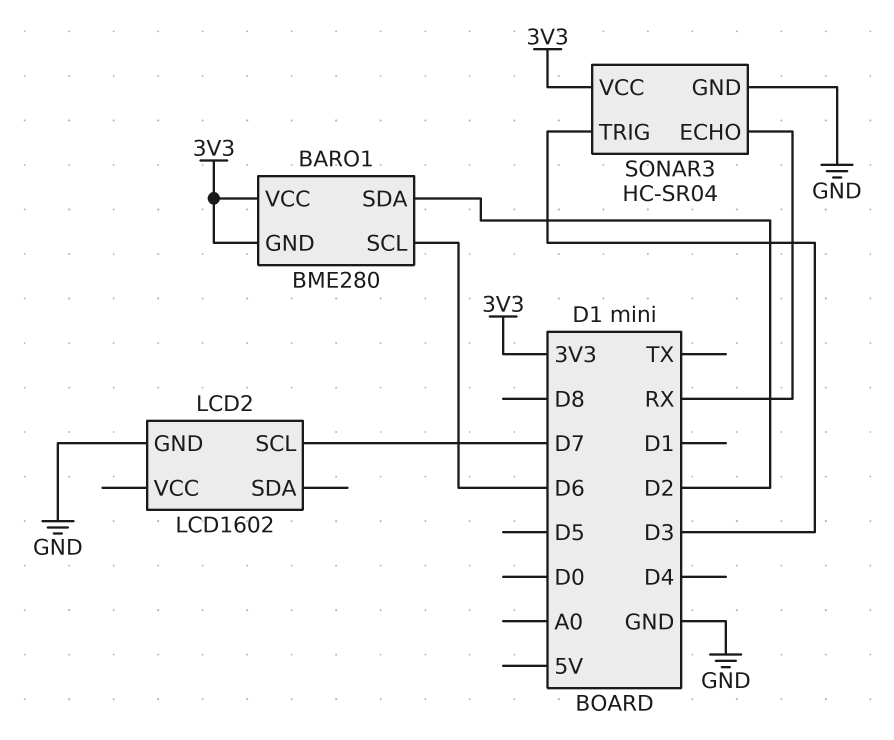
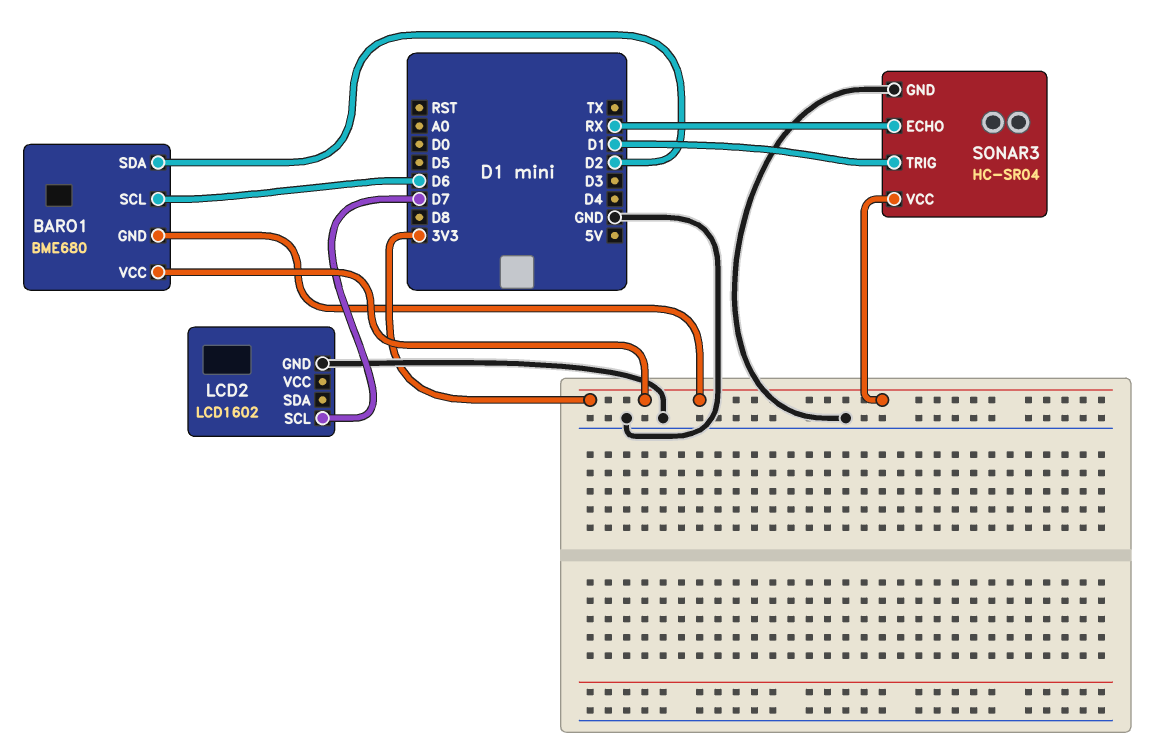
BARO1: BME280 -> BME680
SONAR3 pin TRIG: D3 -> D1

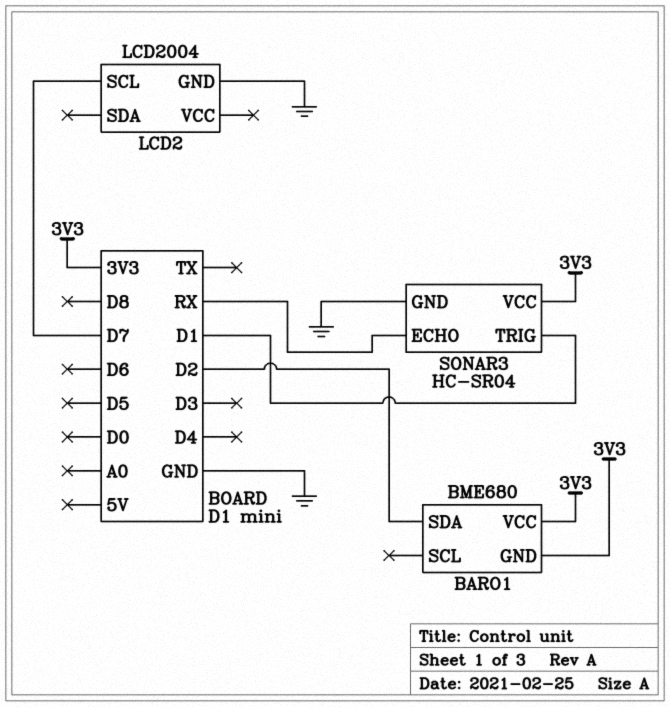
BARO1 pin SCL: D6 -> none
LCD2: LCD1602 -> LCD2004

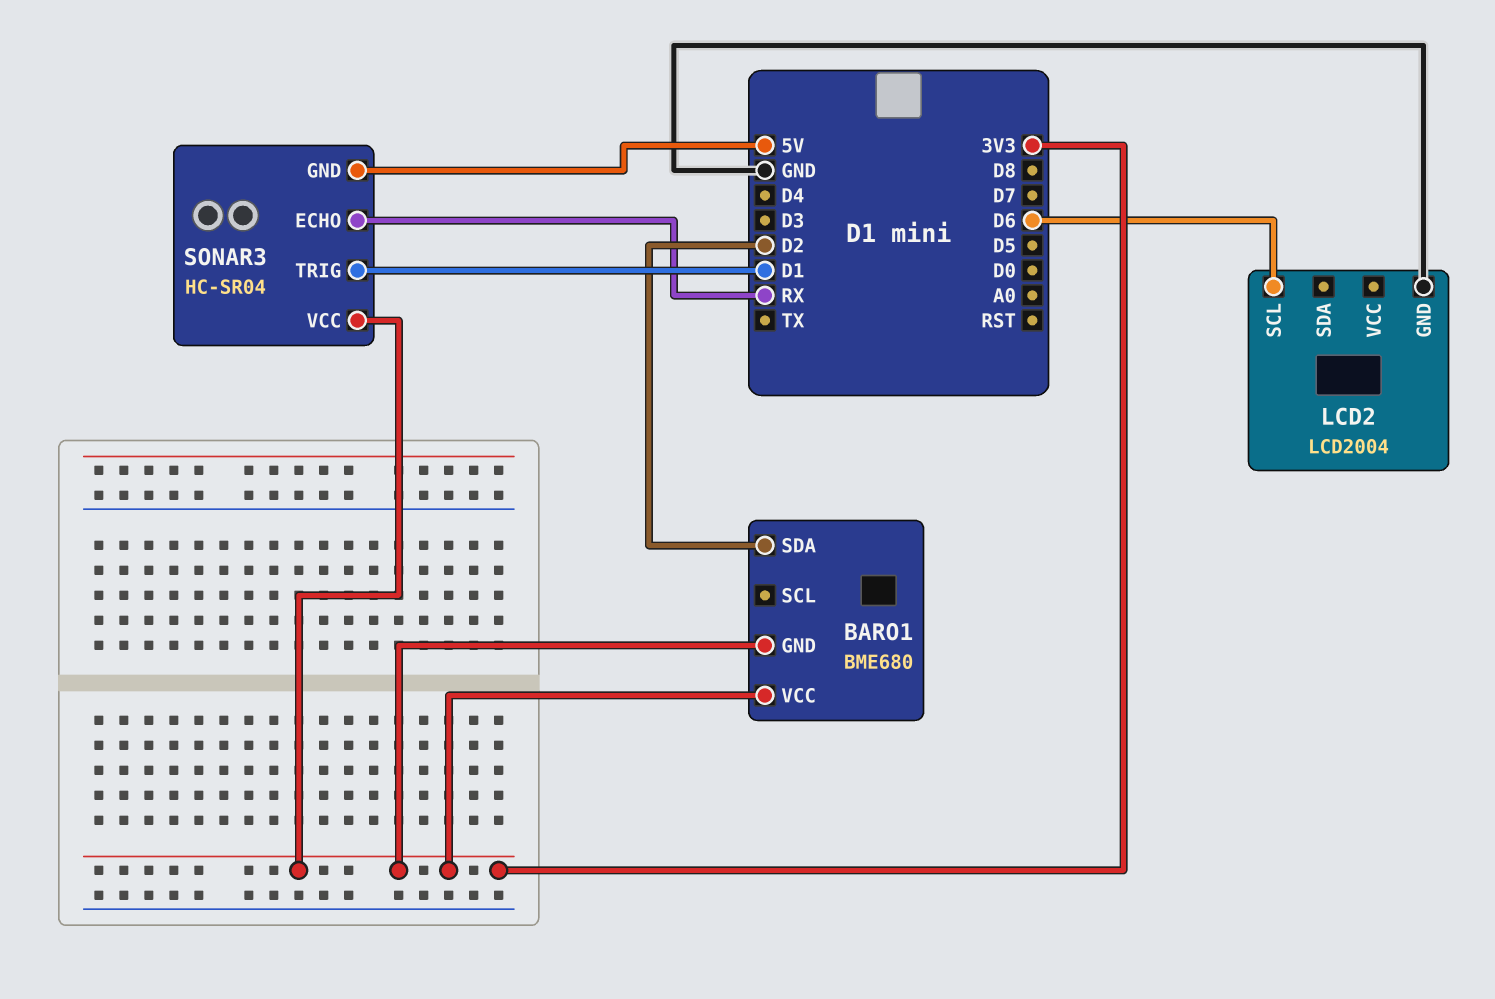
LCD2 pin SCL: D7 -> D6
SONAR3 pin GND: GND -> 5V

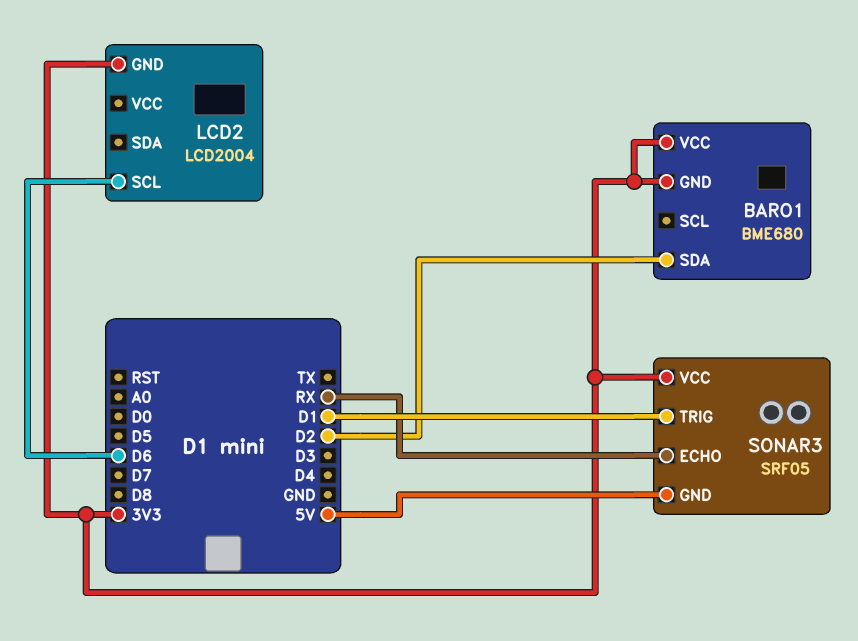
LCD2 pin GND: GND -> 3V3
SONAR3: HC-SR04 -> SRF05

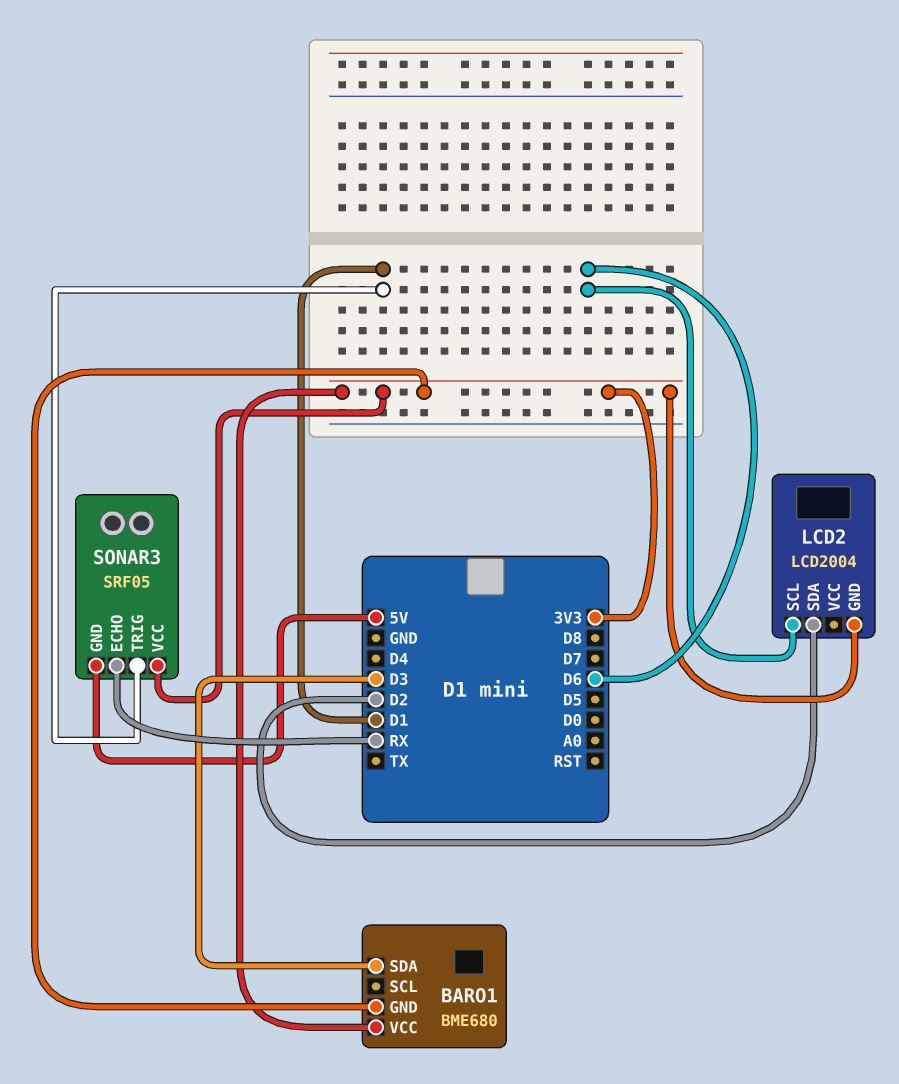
BARO1 pin SDA: D2 -> D3
LCD2 pin SDA: none -> D2

